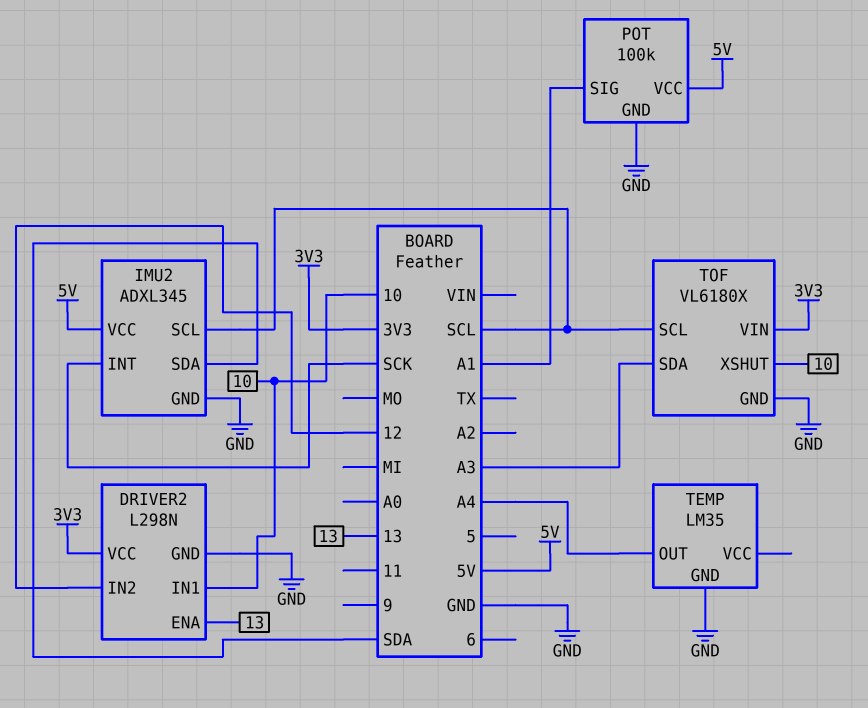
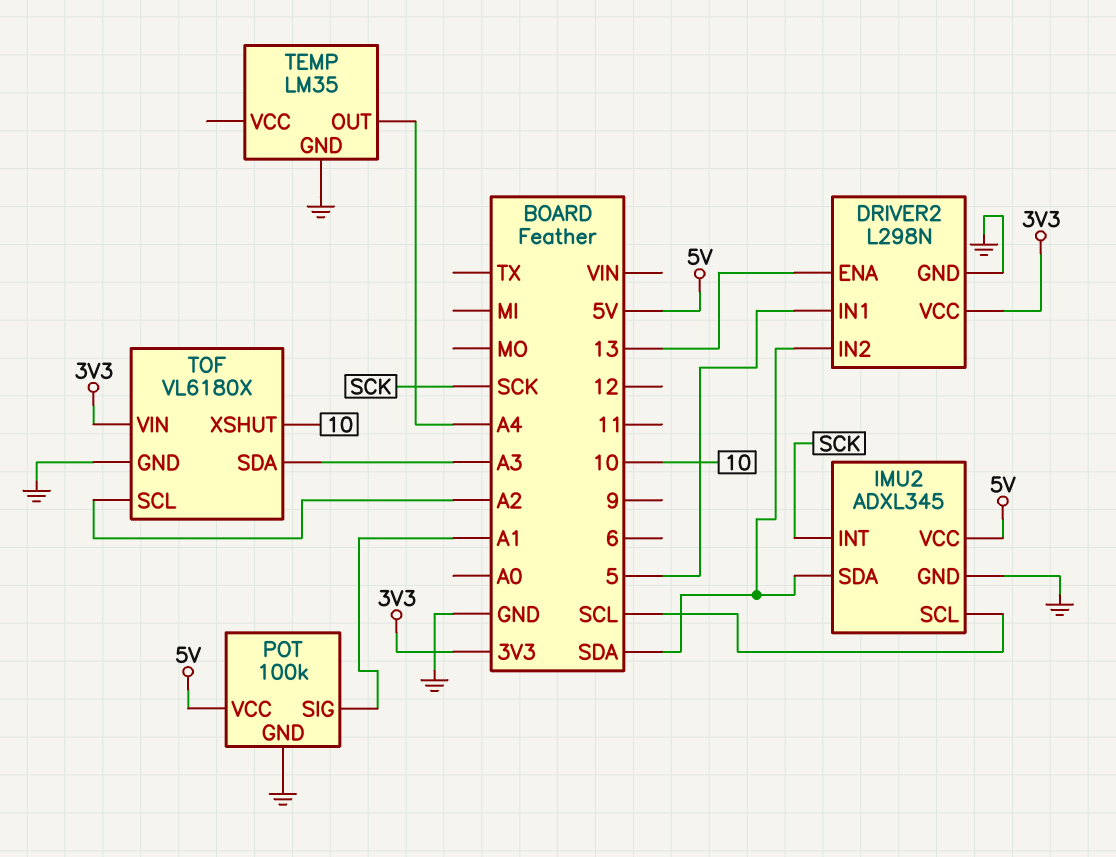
DRIVER2 pin IN1: 10 -> 5
DRIVER2 pin IN2: 12 -> SDA
TOF pin SCL: SCL -> A2

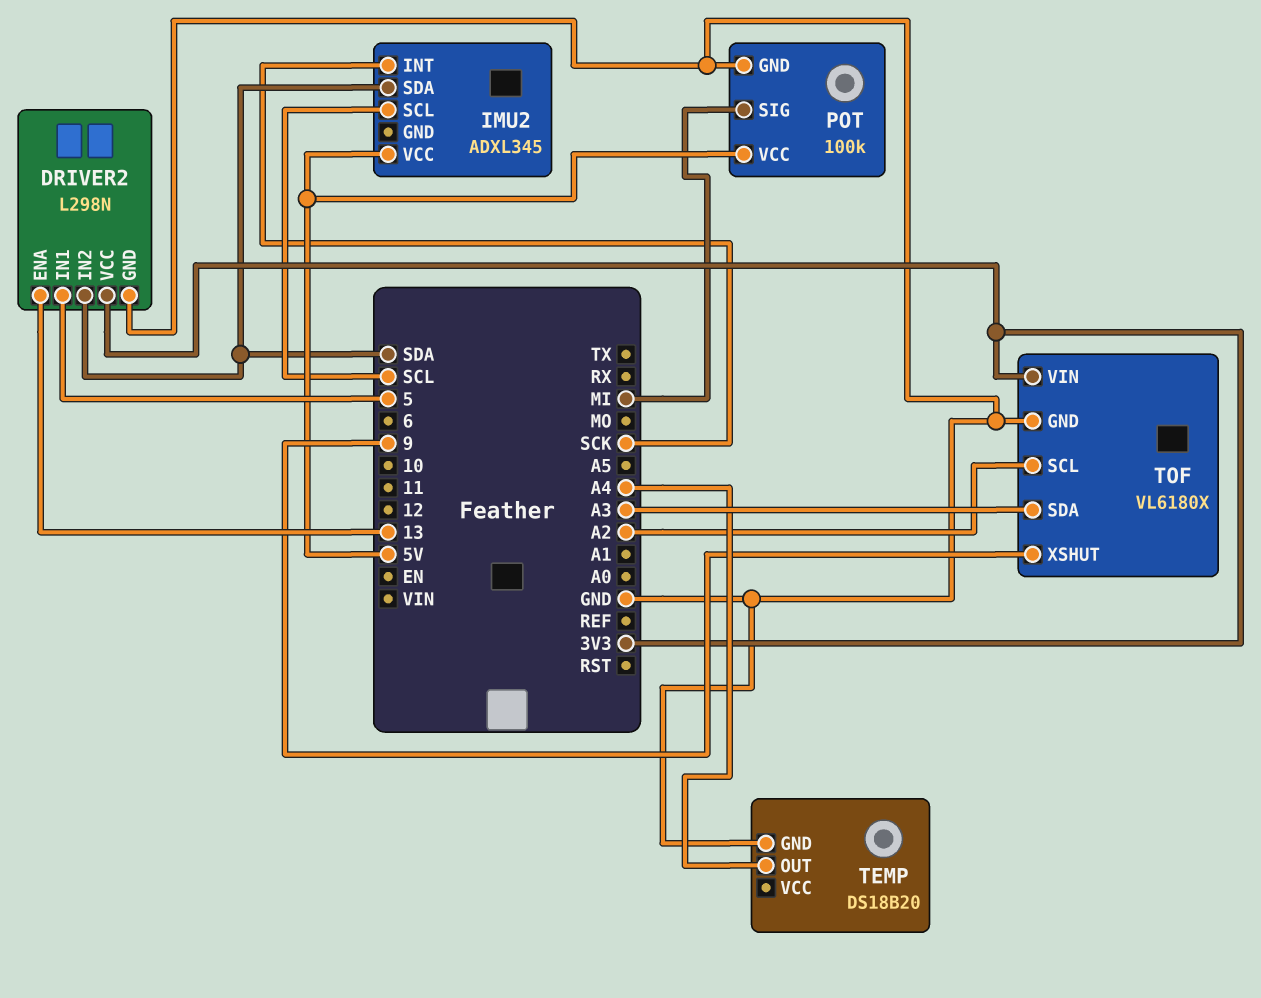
IMU2 pin GND: GND -> none
POT pin SIG: A1 -> MI
TEMP: LM35 -> DS18B20
TOF pin XSHUT: 10 -> 9

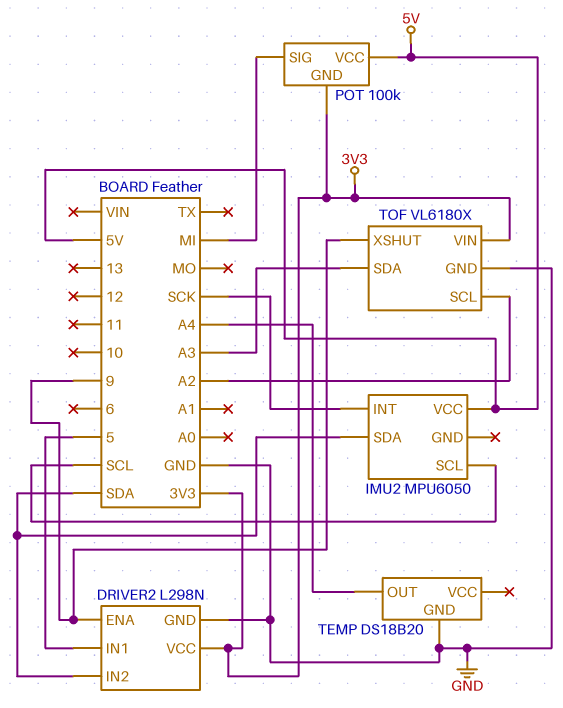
DRIVER2 pin ENA: 13 -> 9
IMU2: ADXL345 -> MPU6050
POT pin GND: GND -> 3V3

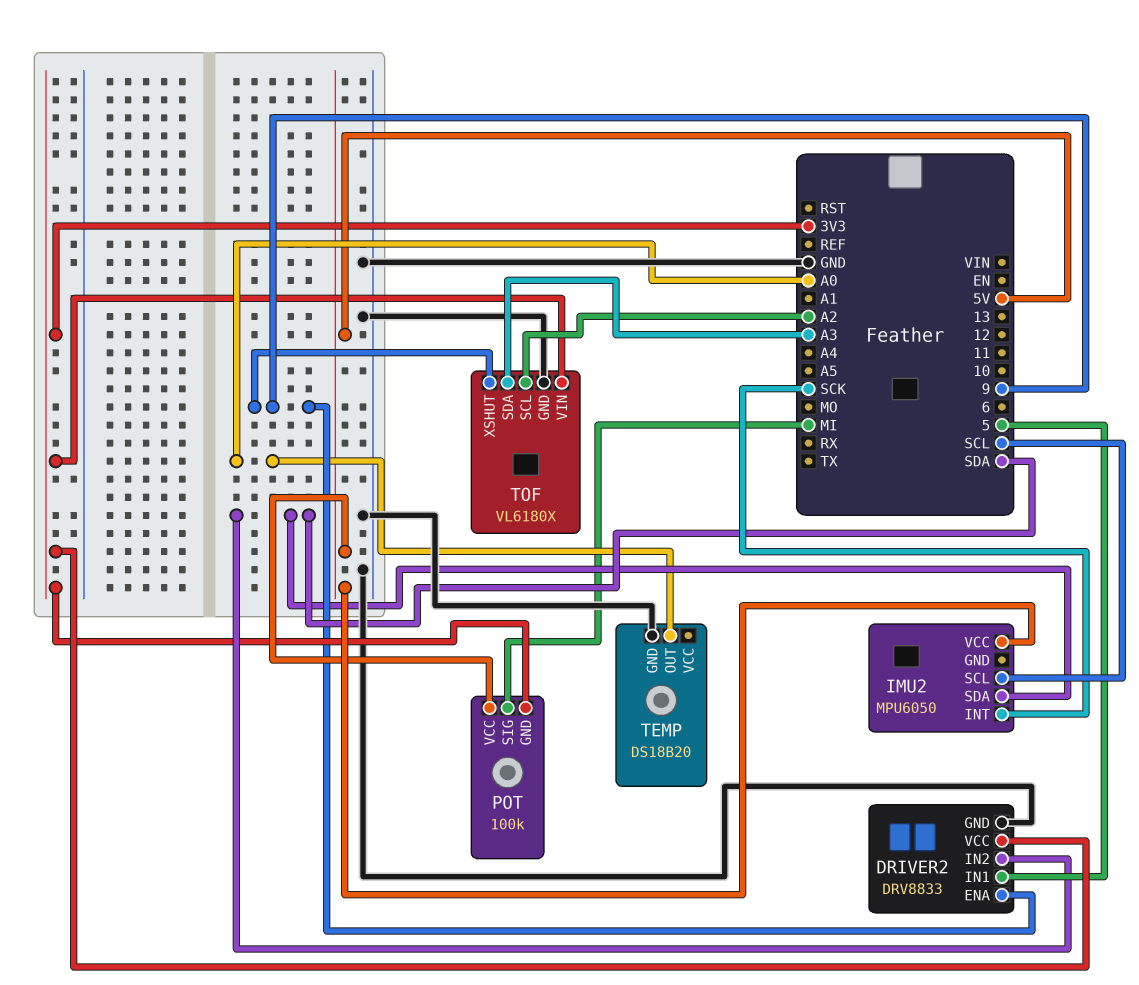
DRIVER2: L298N -> DRV8833
TEMP pin OUT: A4 -> A0

